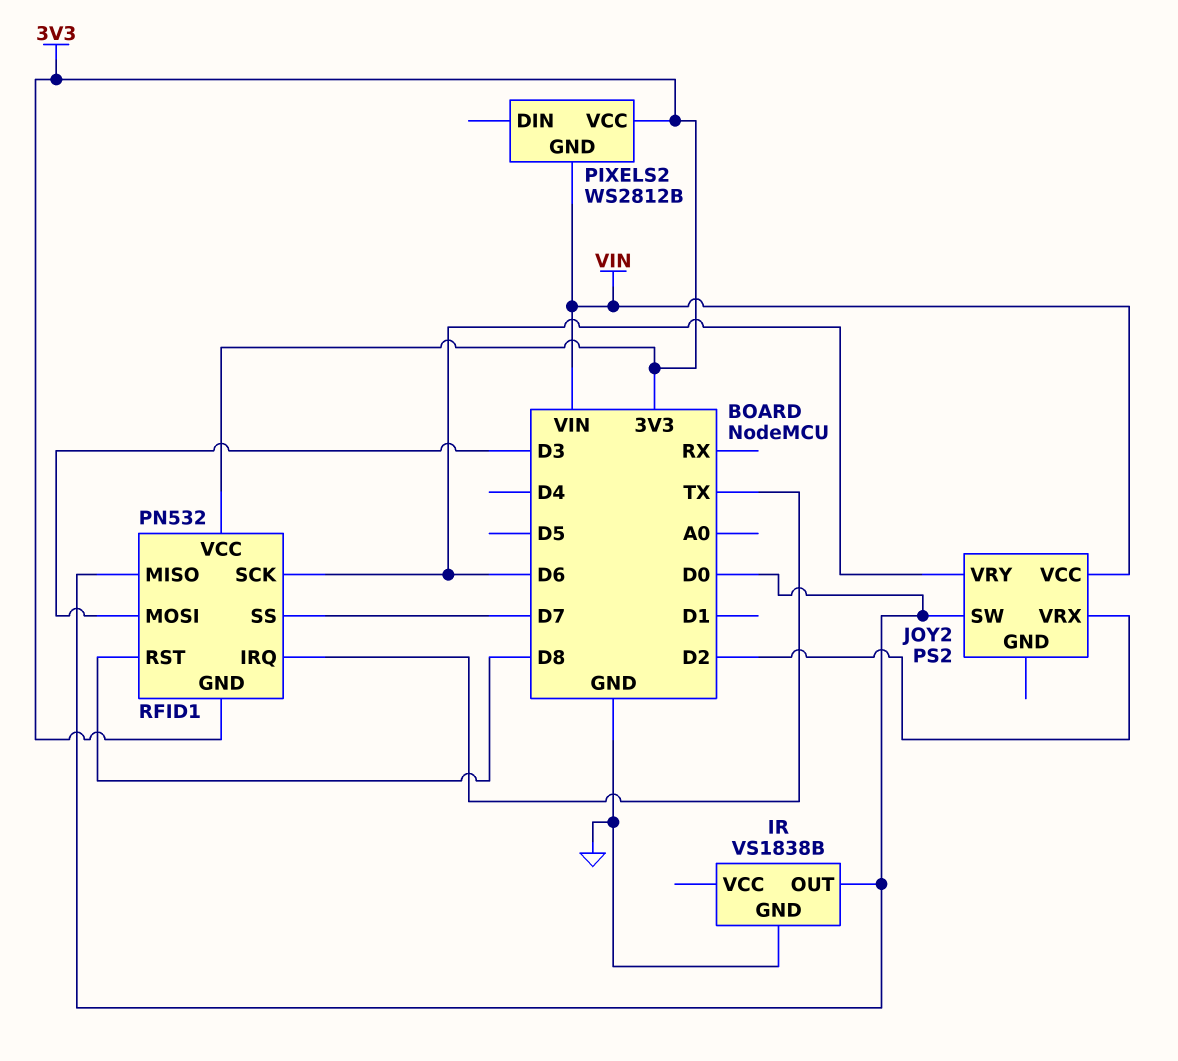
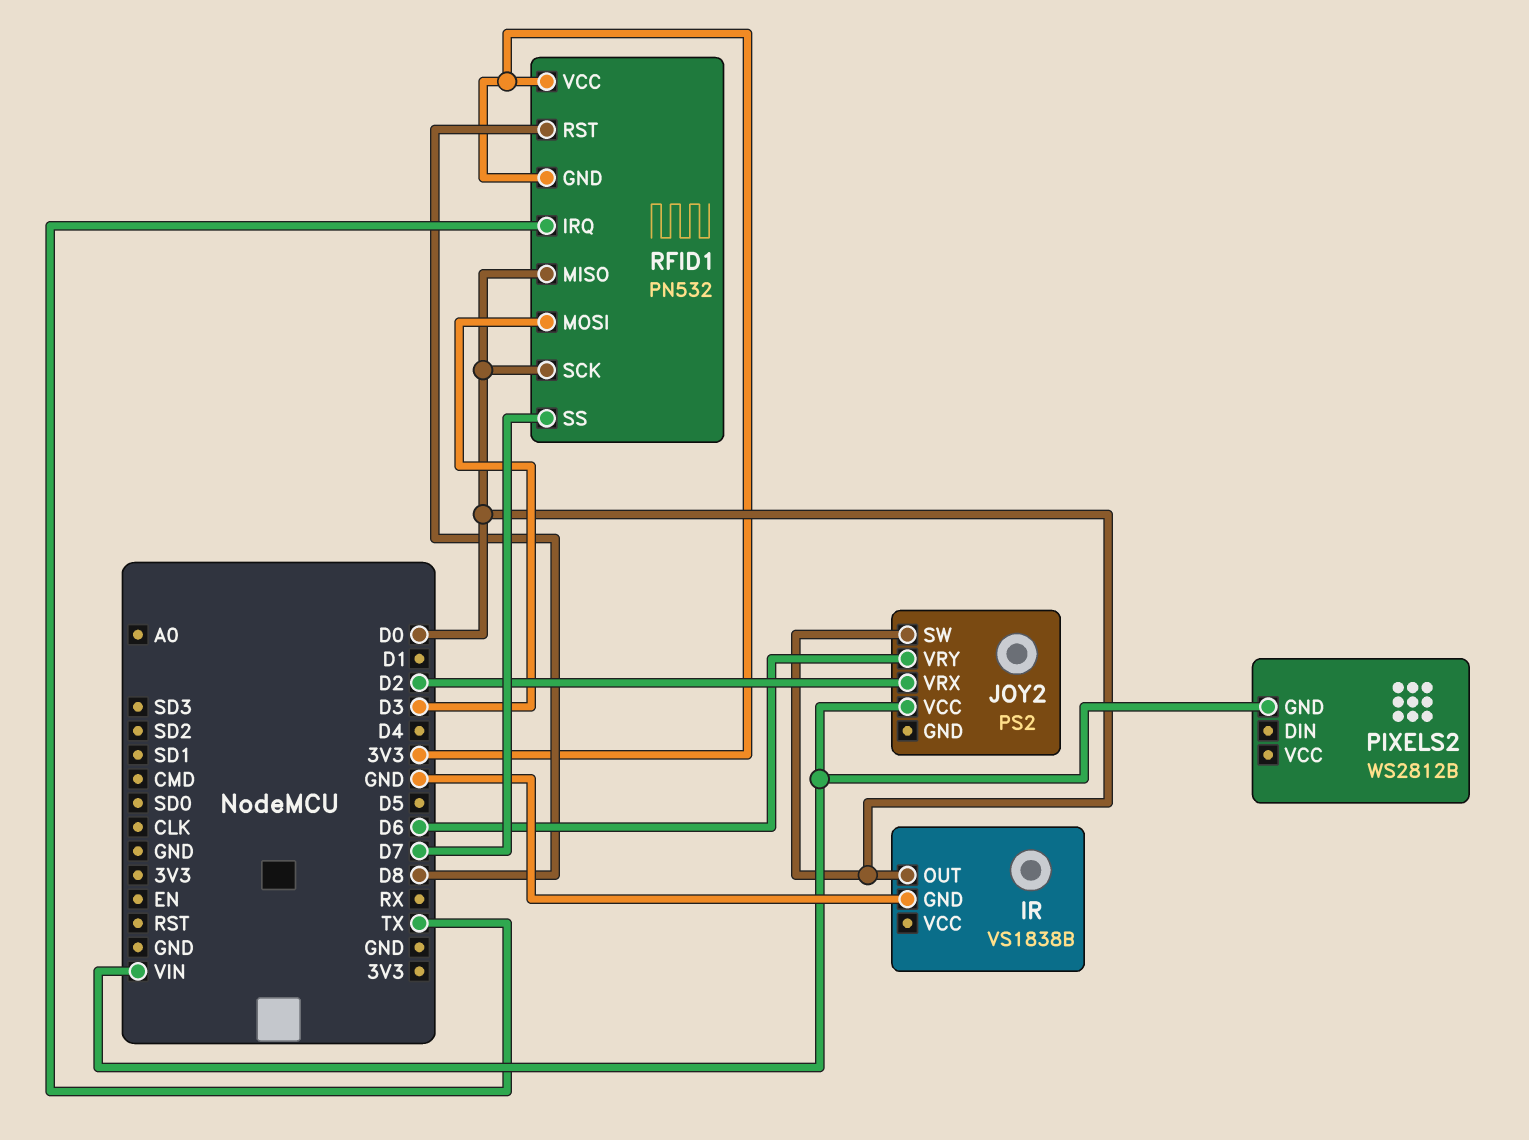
PIXELS2 pin VCC: 3V3 -> none
RFID1 pin SCK: D6 -> D0

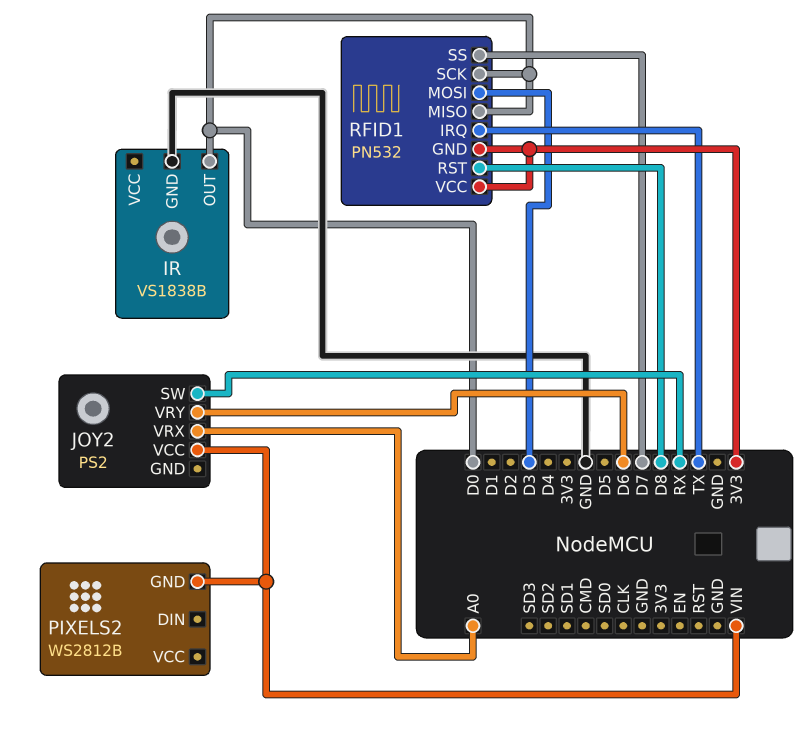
JOY2 pin SW: D0 -> RX
JOY2 pin VRX: D2 -> A0

